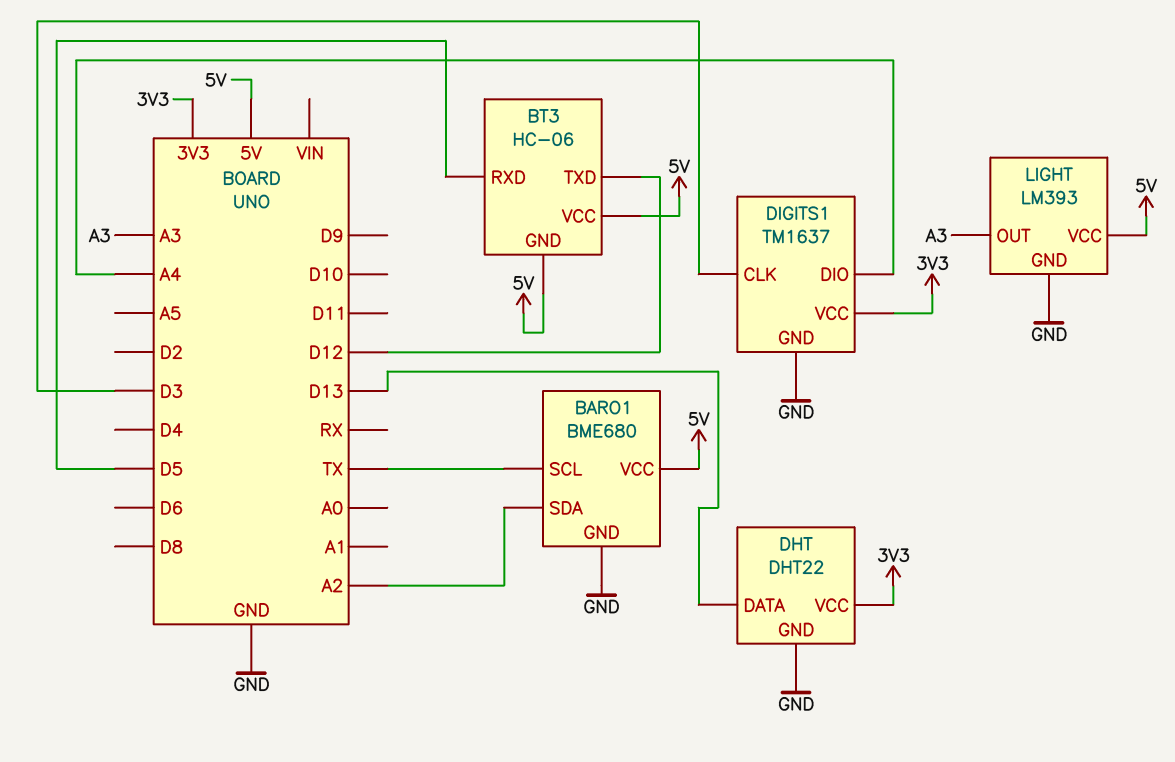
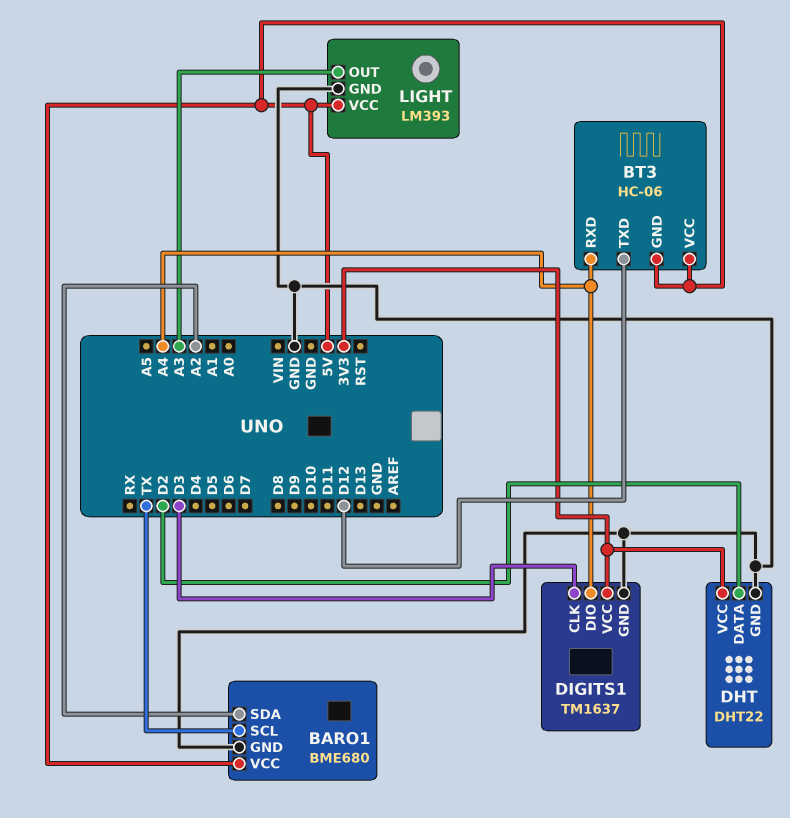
BT3 pin RXD: D5 -> A4
DHT pin DATA: D13 -> D2

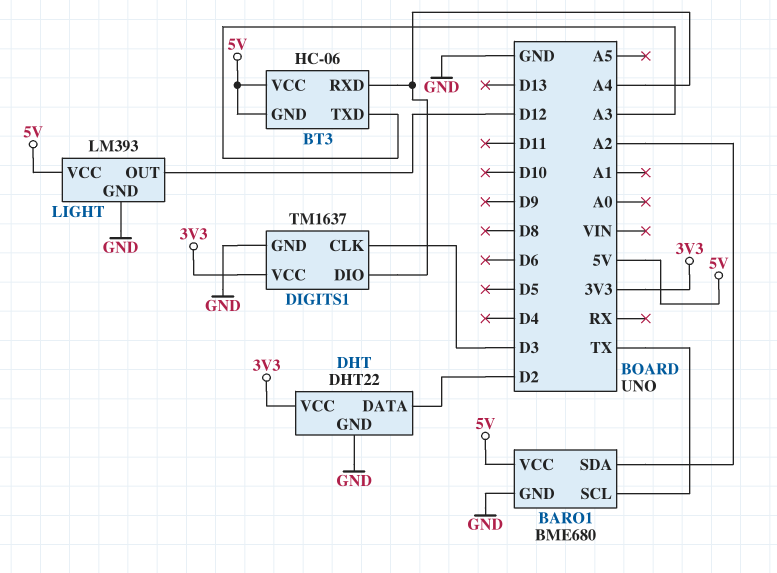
BT3 pin TXD: D12 -> A3
LIGHT pin OUT: A3 -> D12

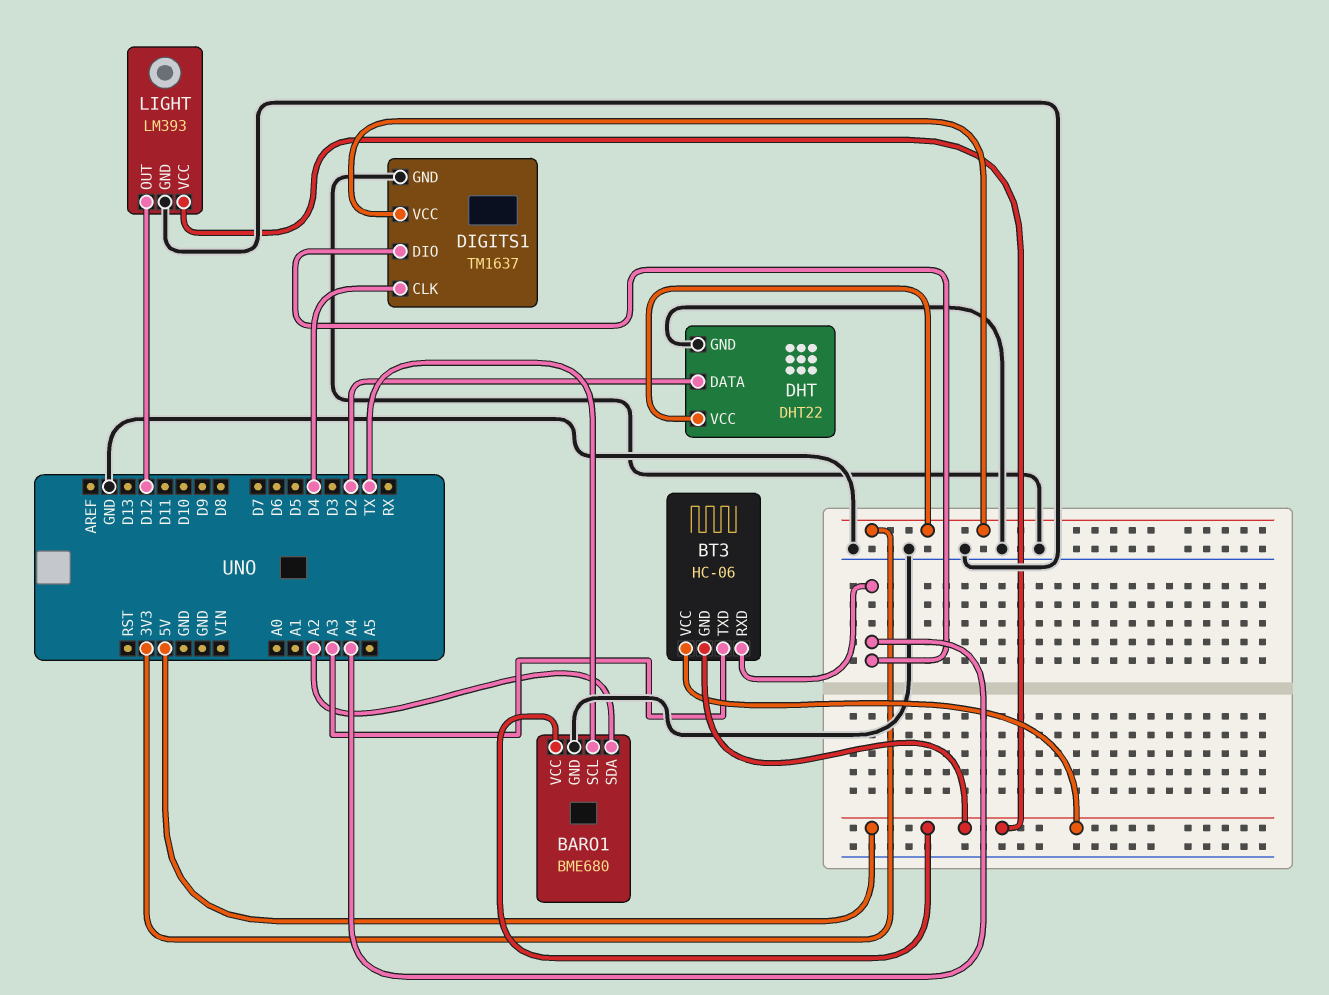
DIGITS1 pin CLK: D3 -> D4

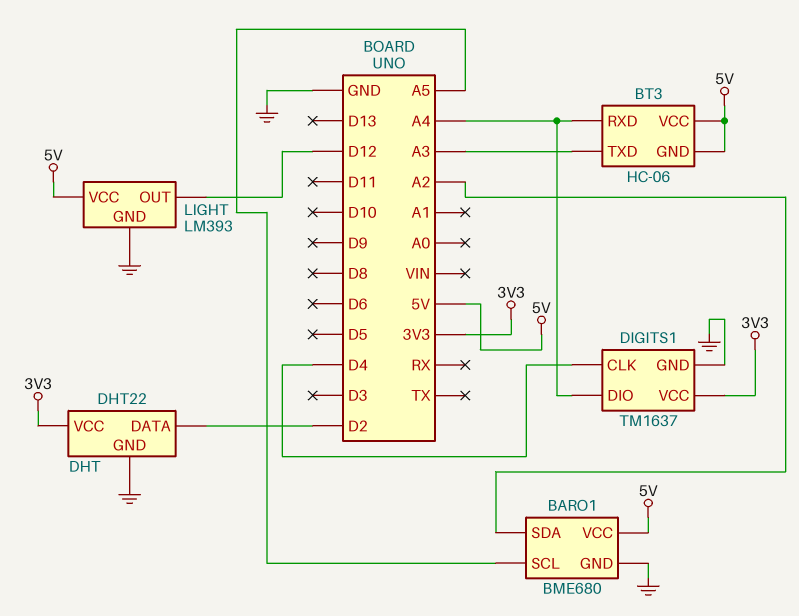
BARO1 pin SCL: TX -> A5

